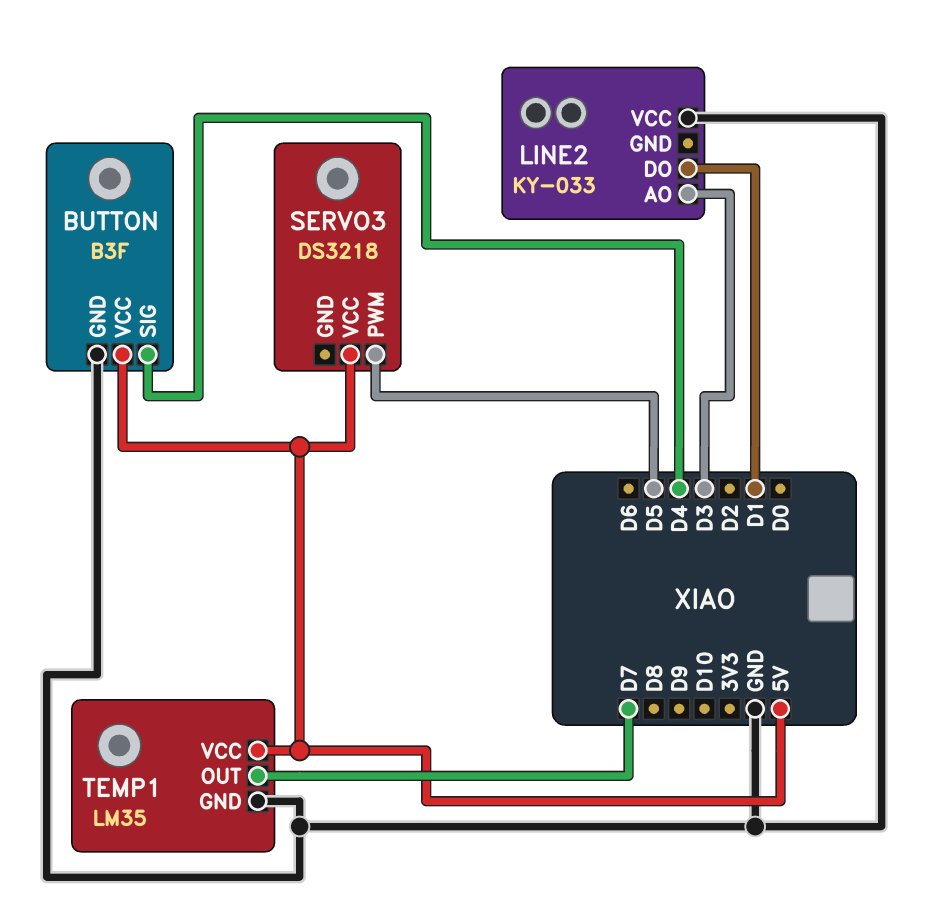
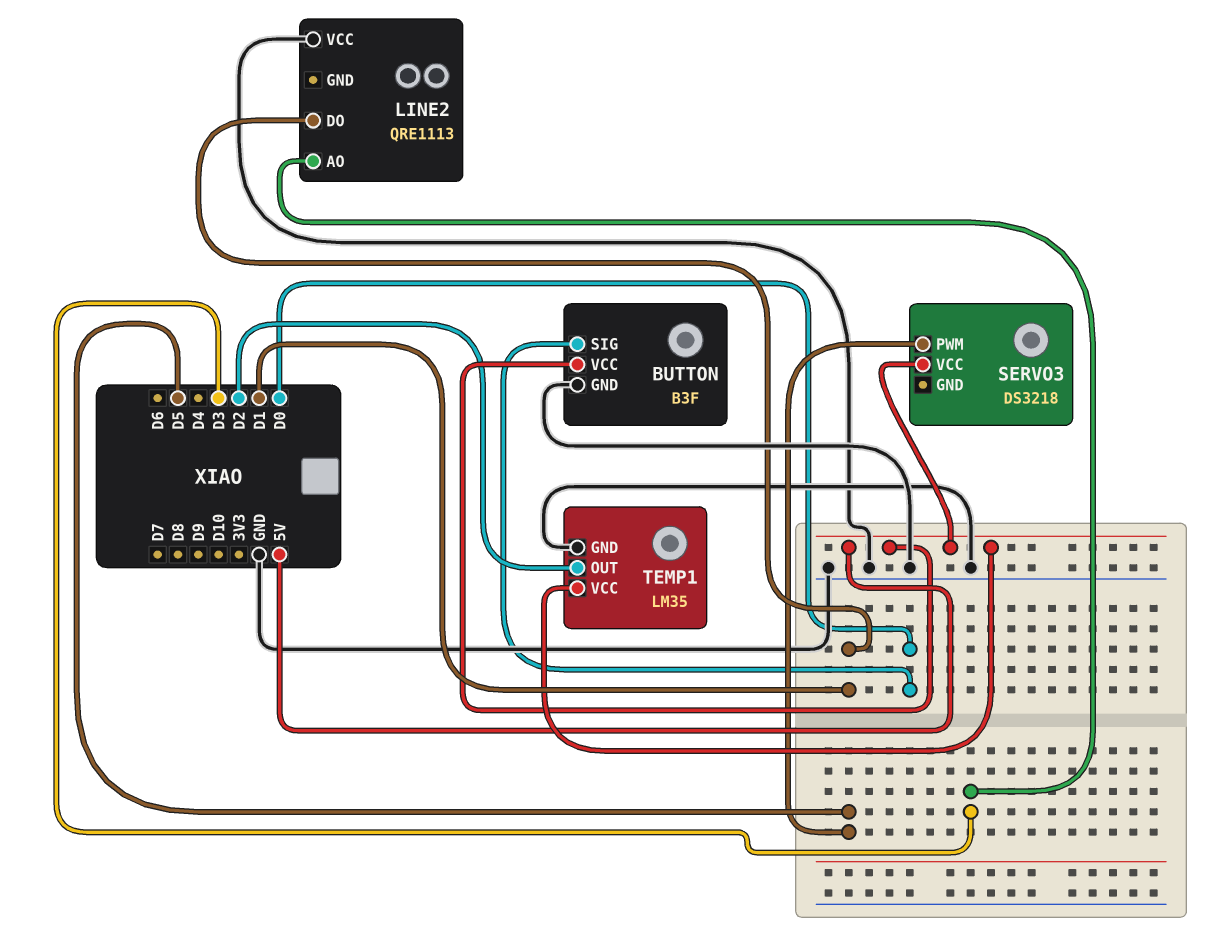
BUTTON pin SIG: D4 -> D0
LINE2: KY-033 -> QRE1113
TEMP1 pin OUT: D7 -> D2

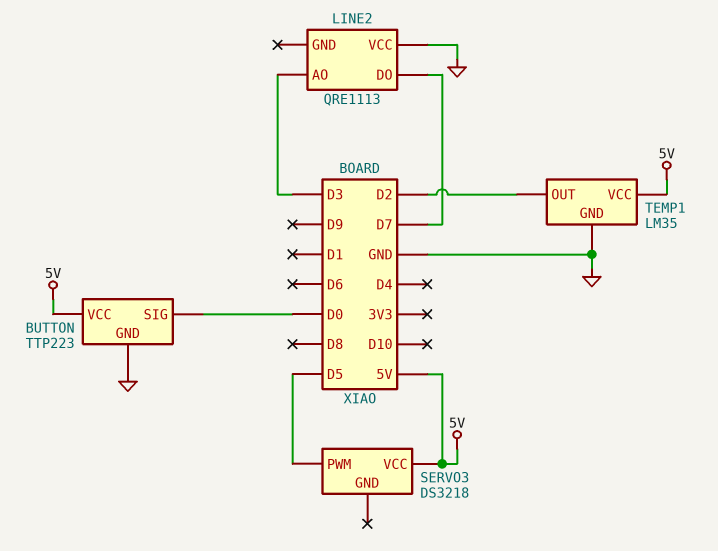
BUTTON: B3F -> TTP223
LINE2 pin DO: D1 -> D7

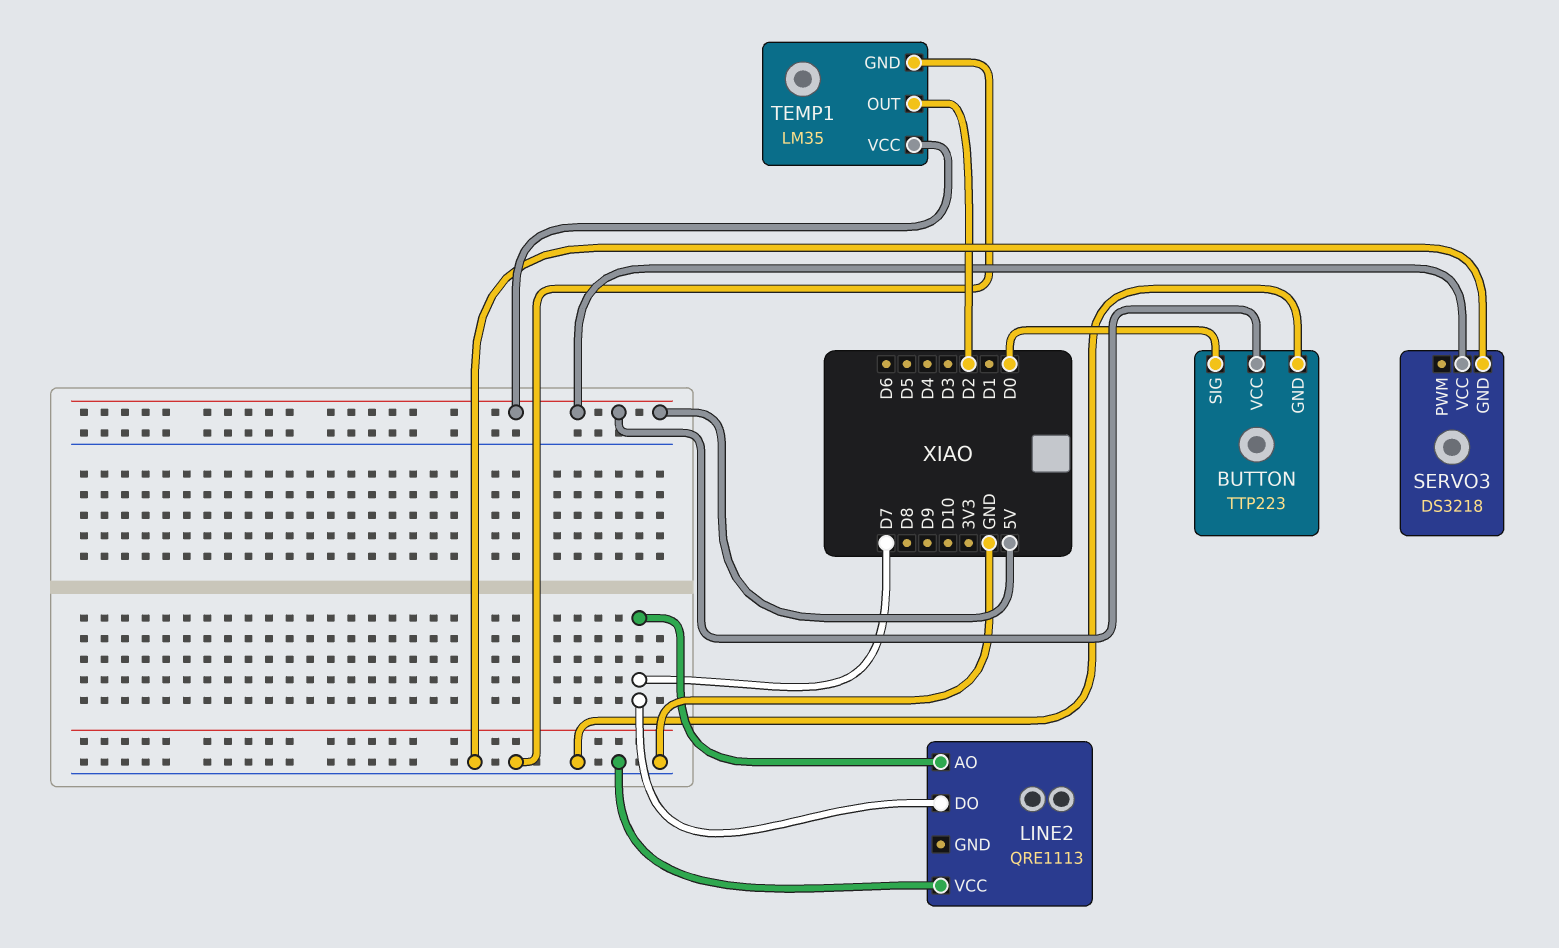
LINE2 pin AO: D3 -> D7
SERVO3 pin GND: none -> GND
SERVO3 pin PWM: D5 -> none

